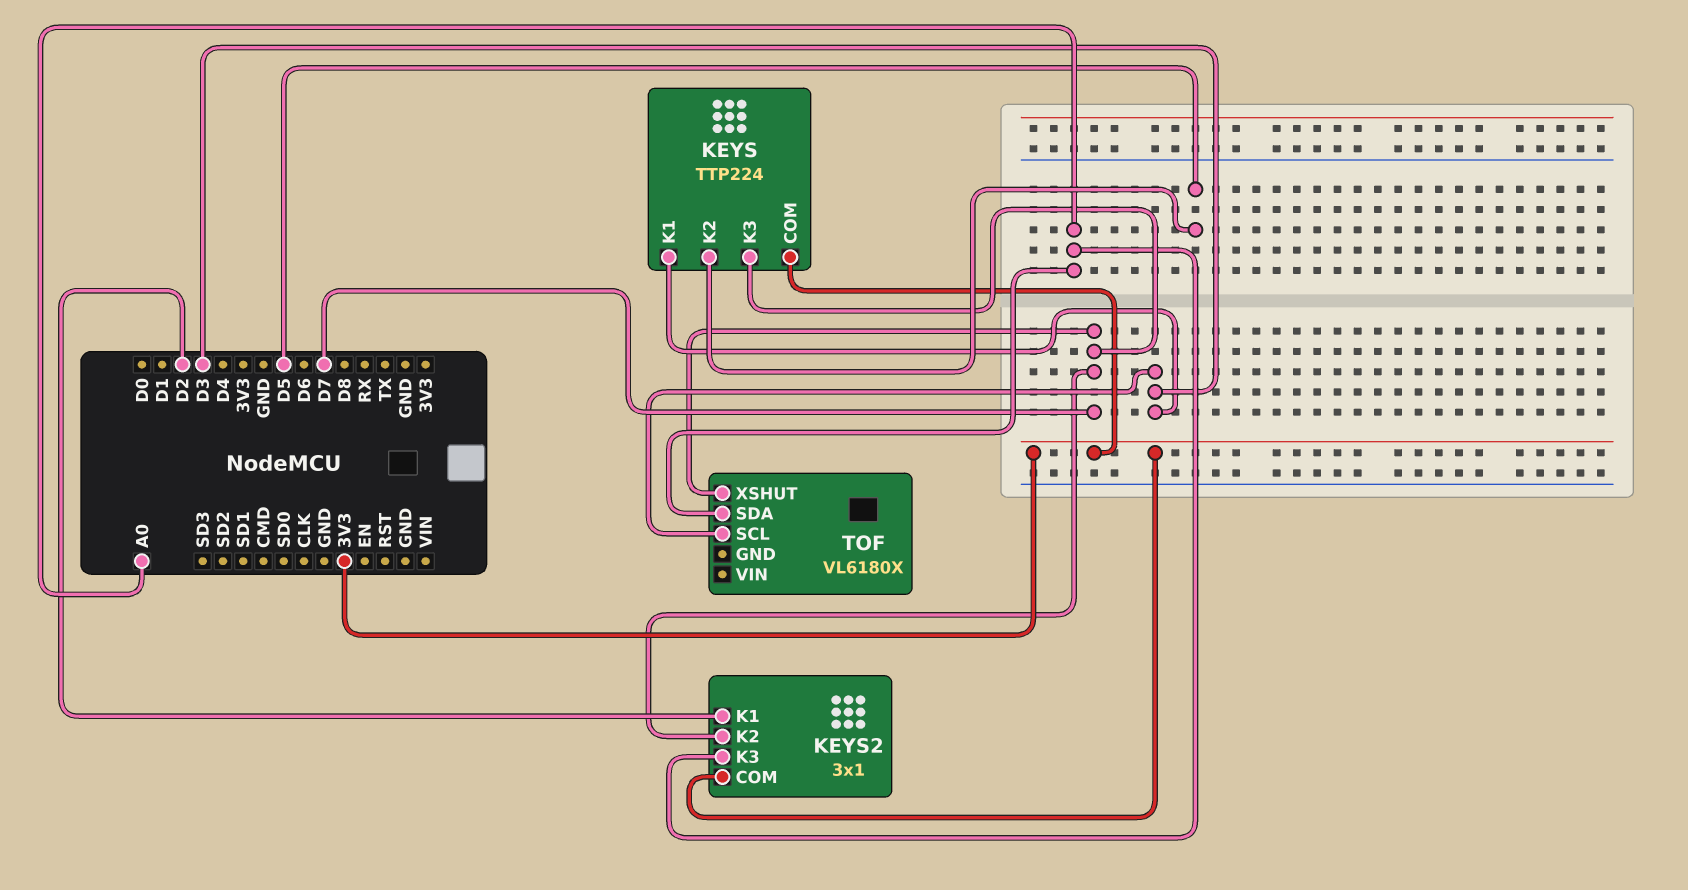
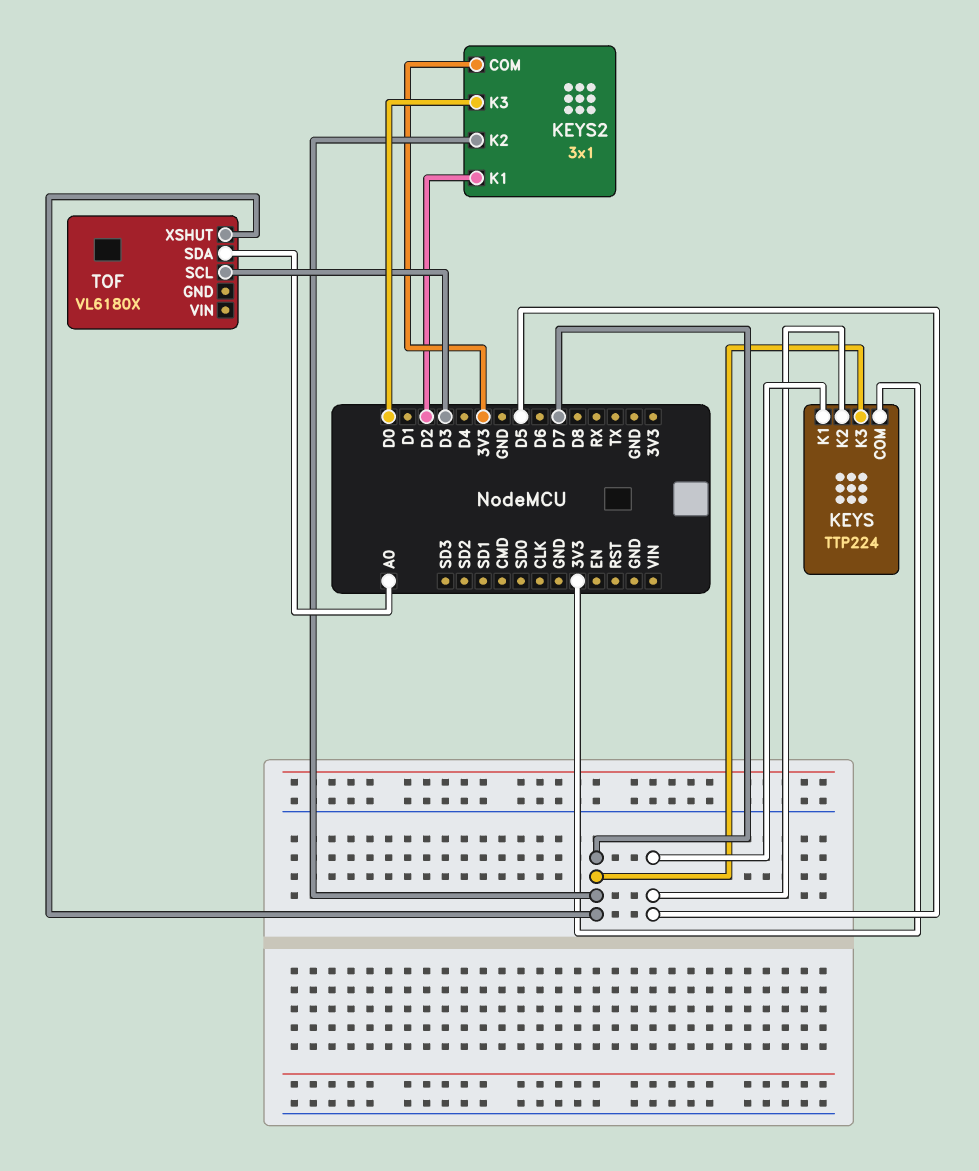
KEYS pin K1: D3 -> D5
KEYS2 pin K3: A0 -> D0

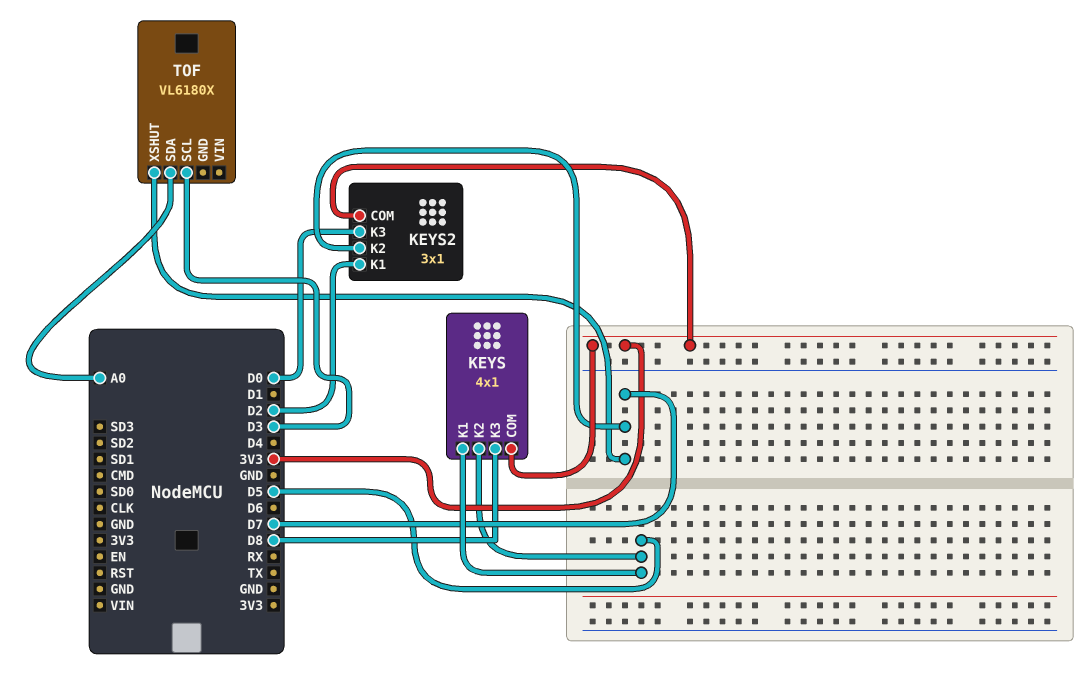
KEYS: TTP224 -> 4x1
KEYS pin K3: D7 -> D8

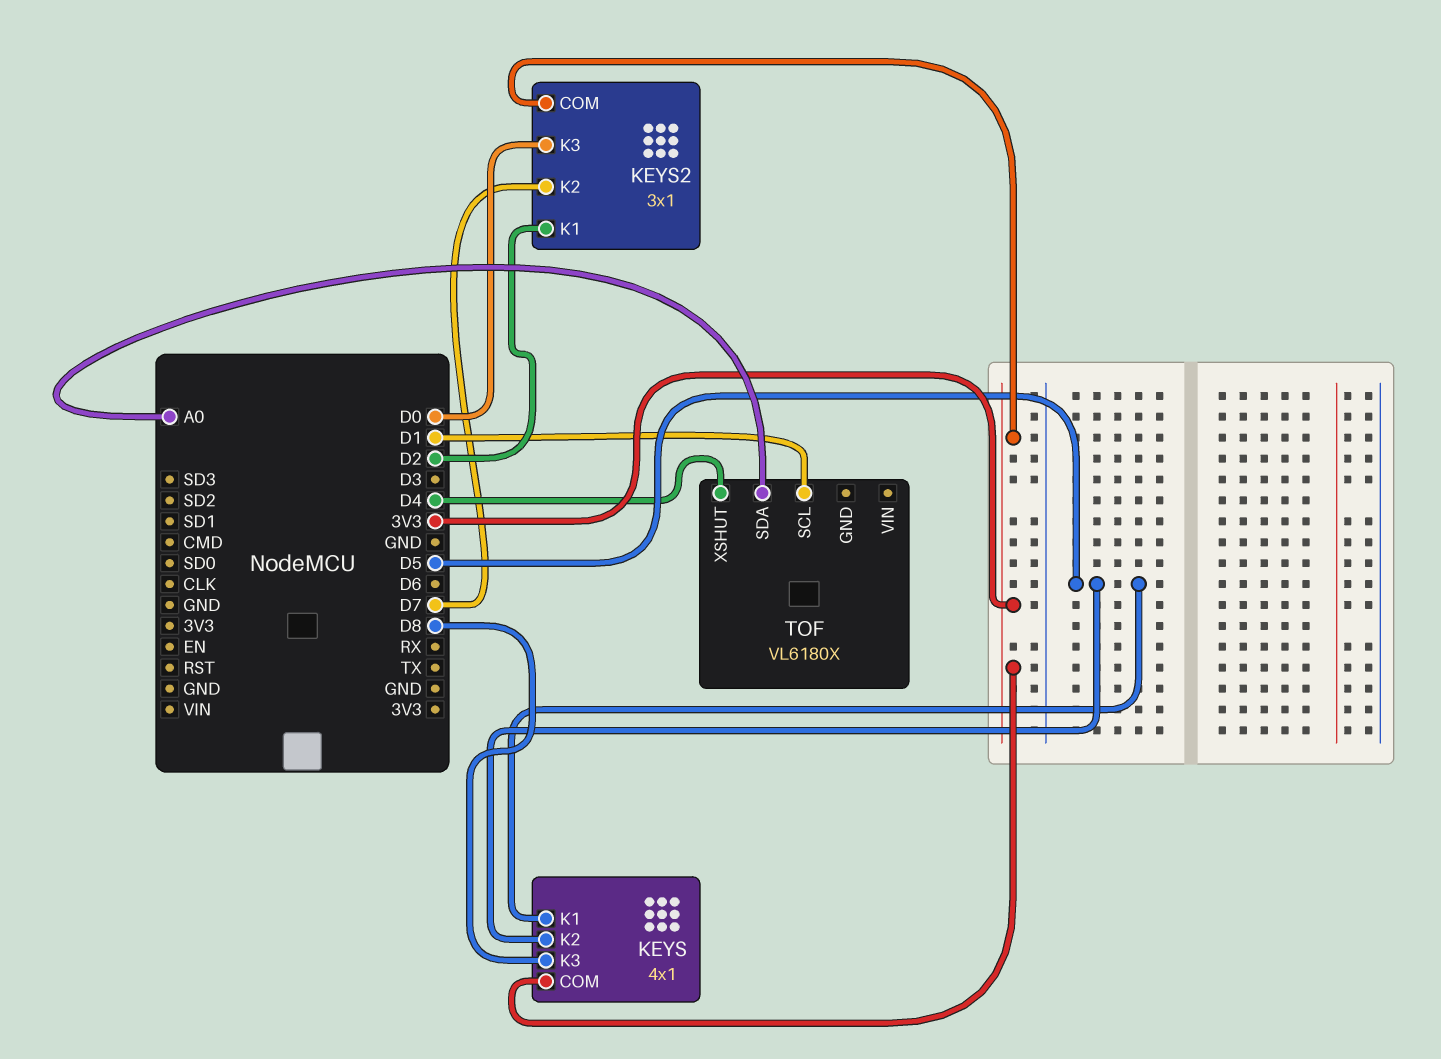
TOF pin SCL: D3 -> D1
TOF pin XSHUT: D7 -> D4

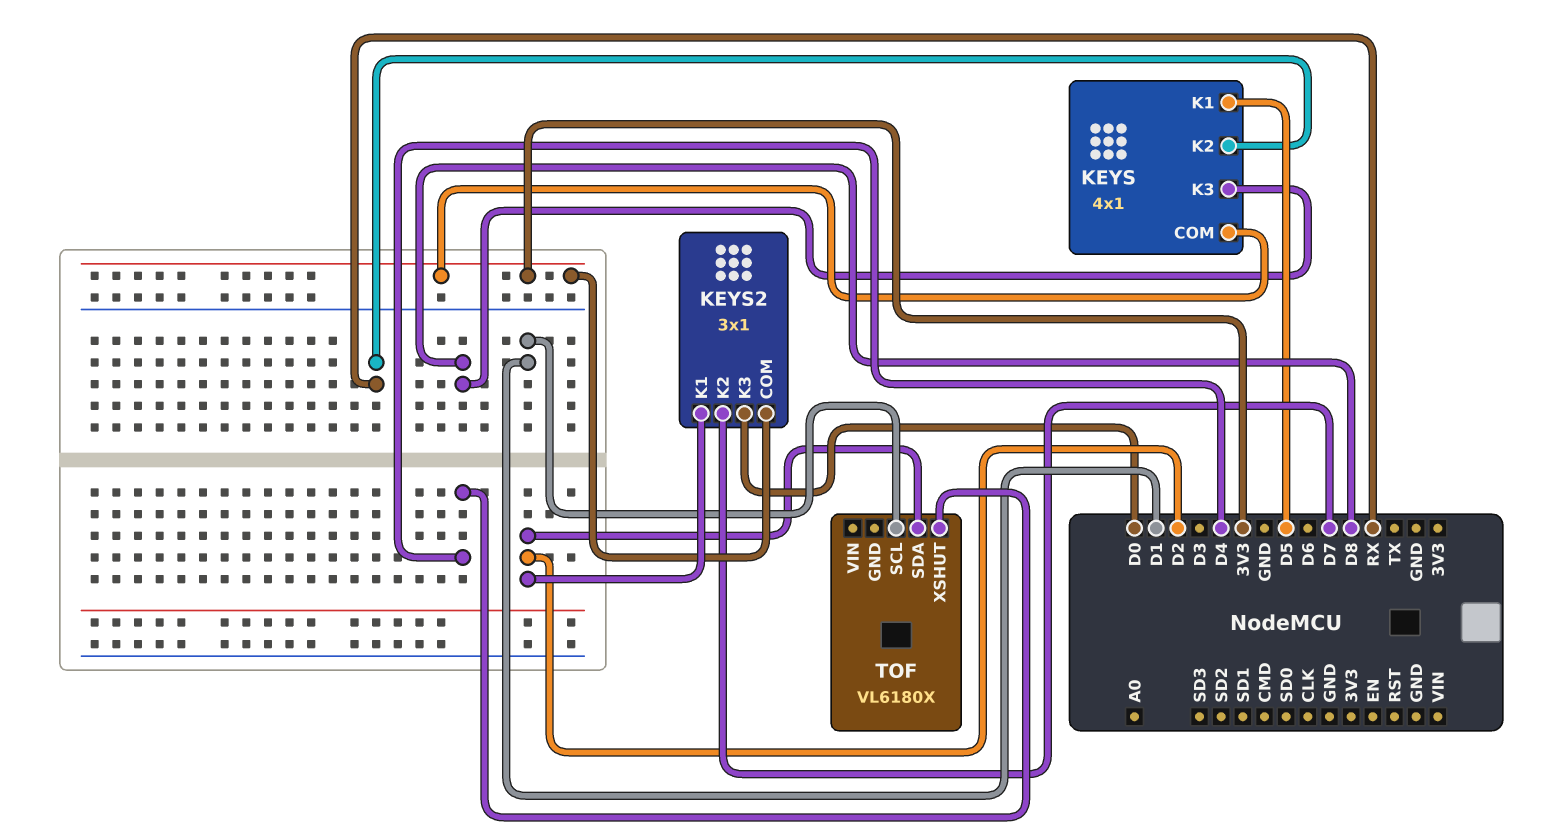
KEYS pin K2: D5 -> RX
TOF pin SDA: A0 -> D2

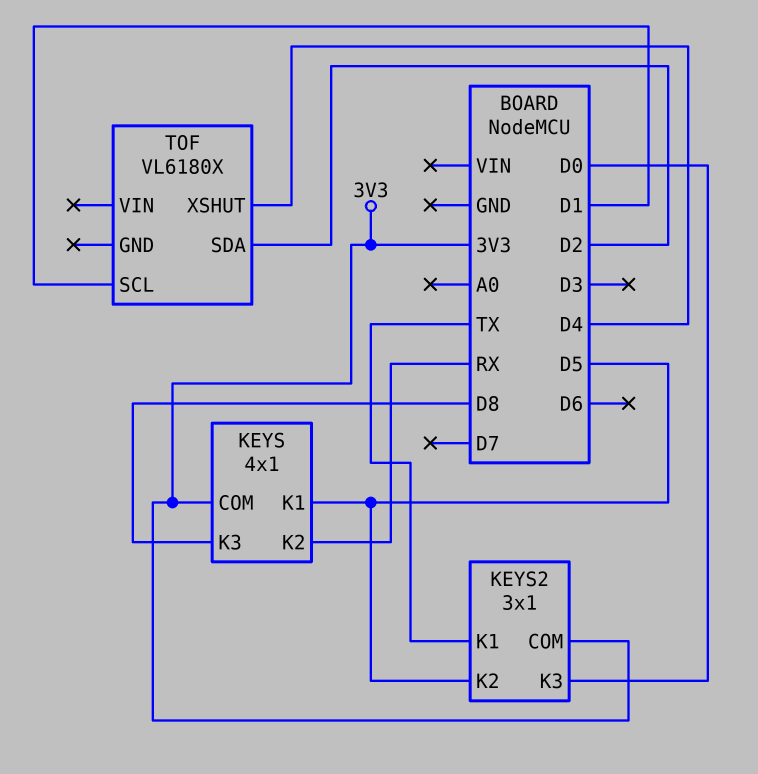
KEYS2 pin K1: D2 -> TX
KEYS2 pin K2: D7 -> D5

